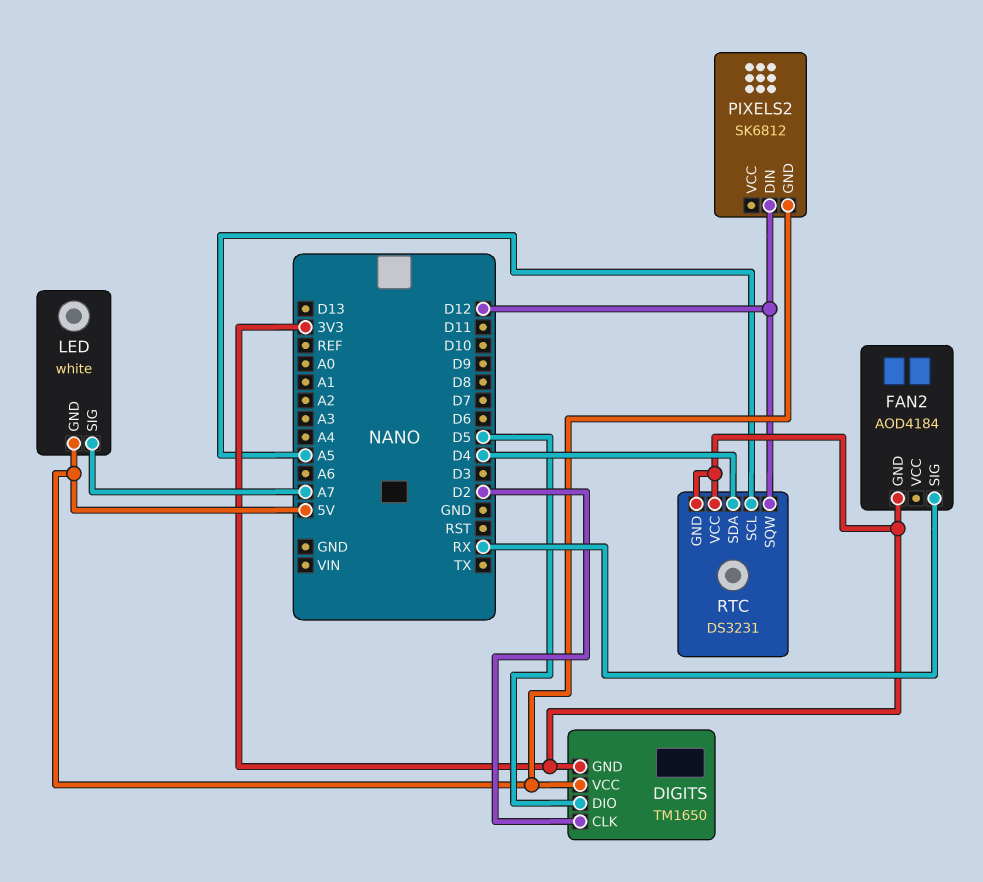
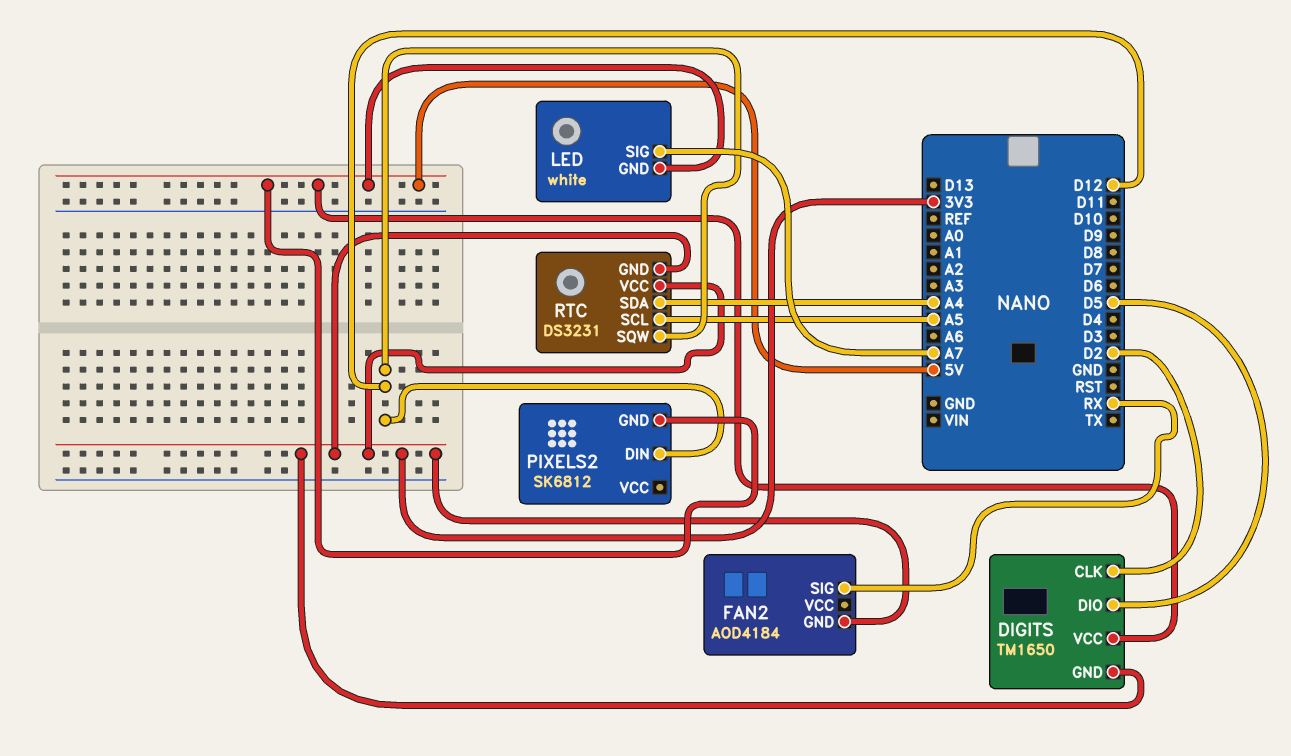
RTC pin SDA: D4 -> A4

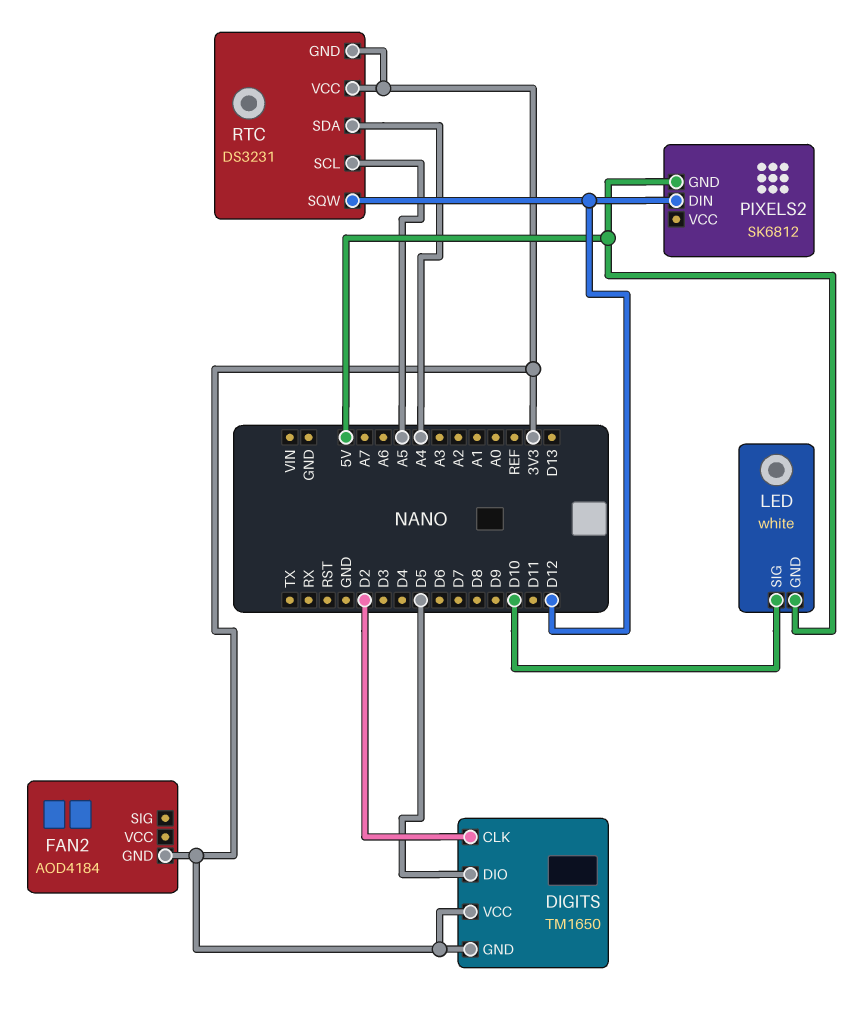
DIGITS pin VCC: 5V -> 3V3
FAN2 pin SIG: RX -> none
LED pin SIG: A7 -> D10

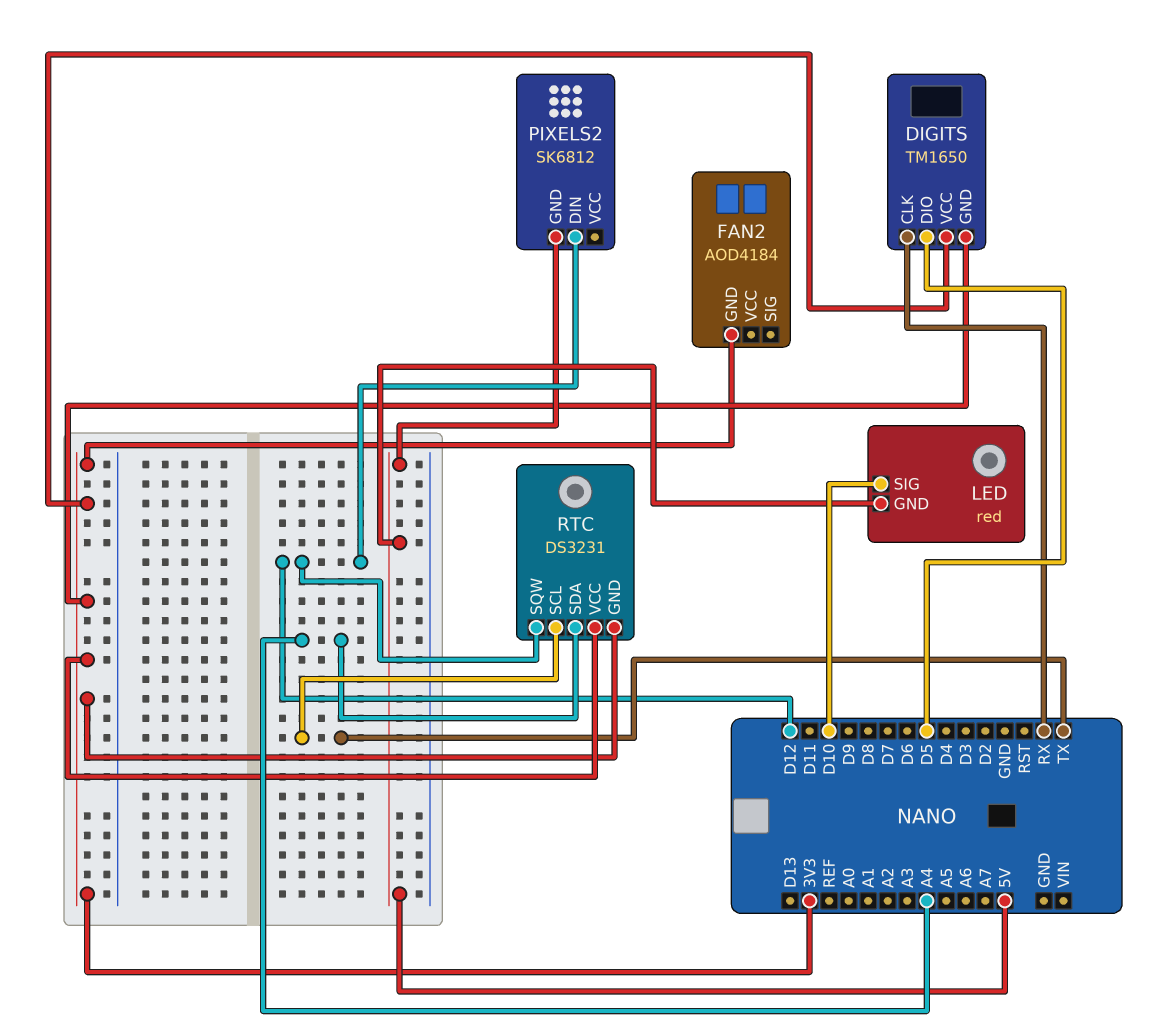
DIGITS pin CLK: D2 -> RX
LED: white -> red
RTC pin SCL: A5 -> TX

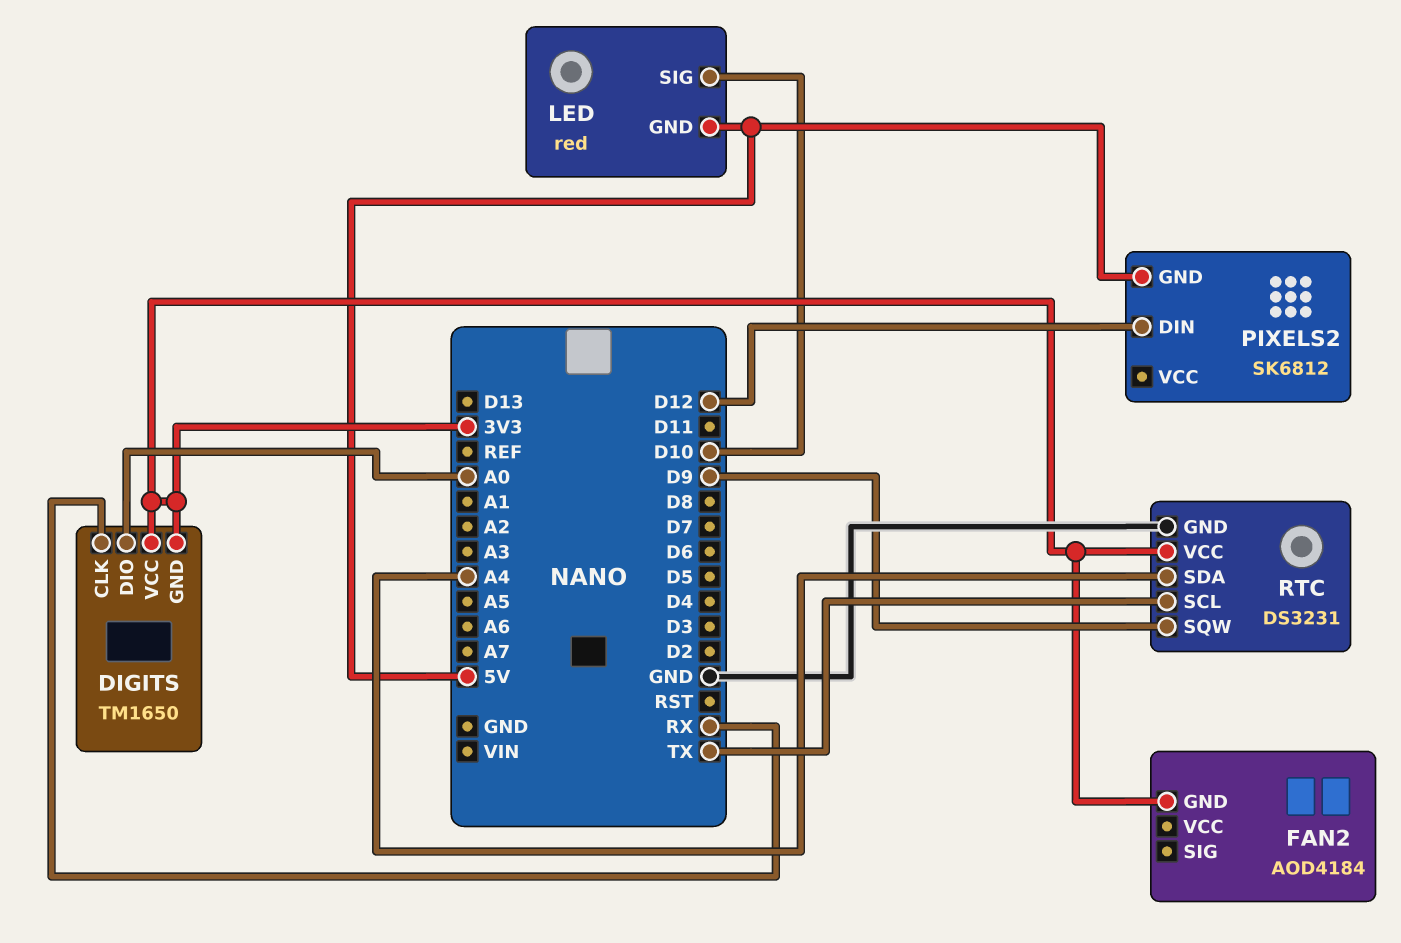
DIGITS pin DIO: D5 -> A0
RTC pin GND: 3V3 -> GND
RTC pin SQW: D12 -> D9

